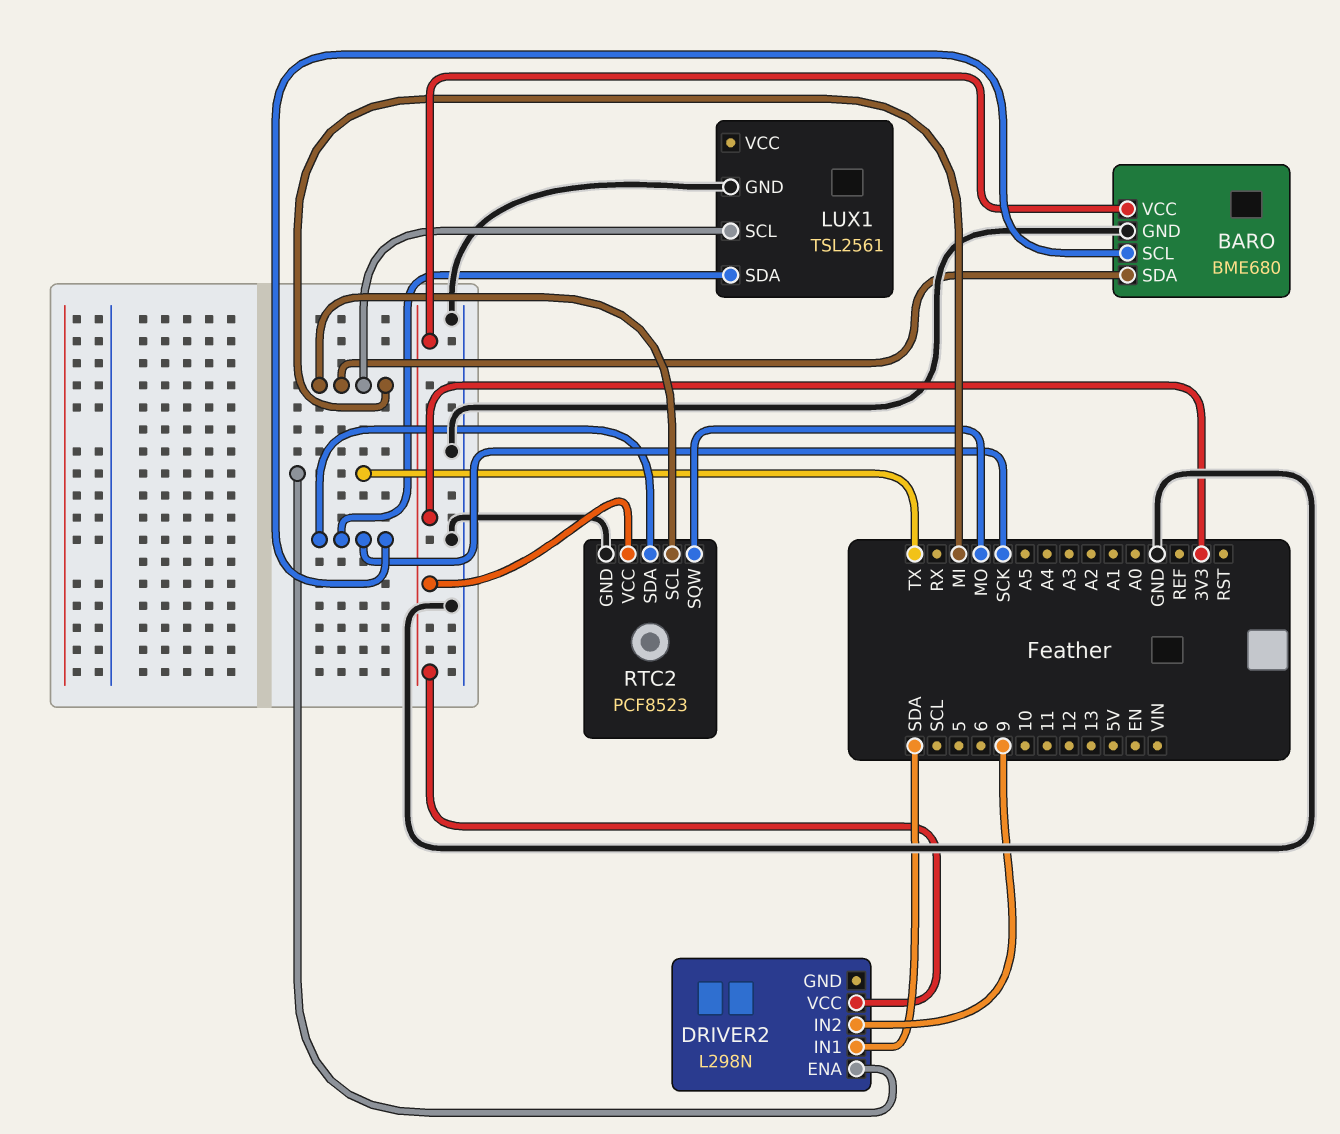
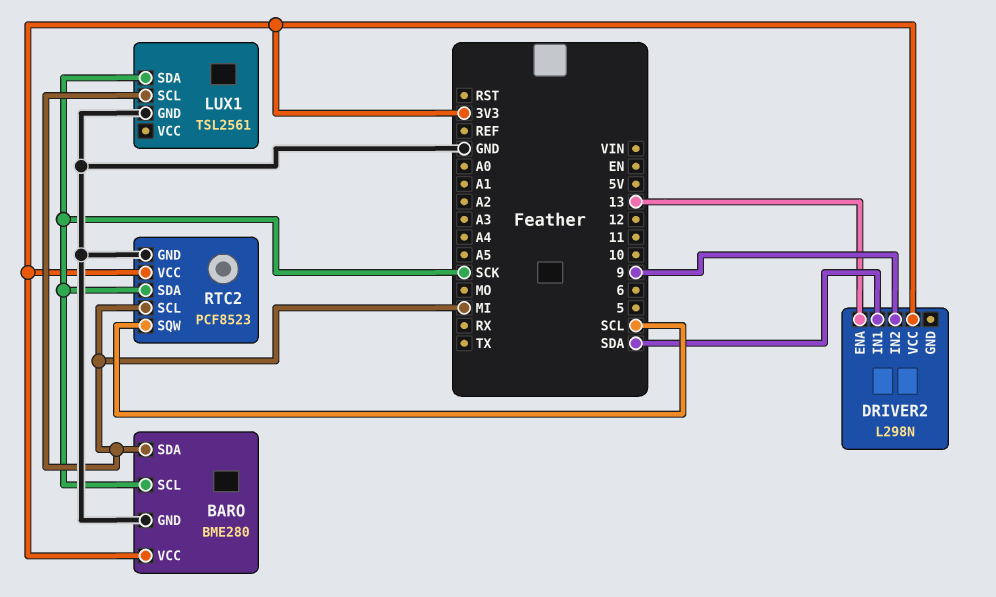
BARO: BME680 -> BME280
DRIVER2 pin ENA: TX -> 13
RTC2 pin SQW: MO -> SCL

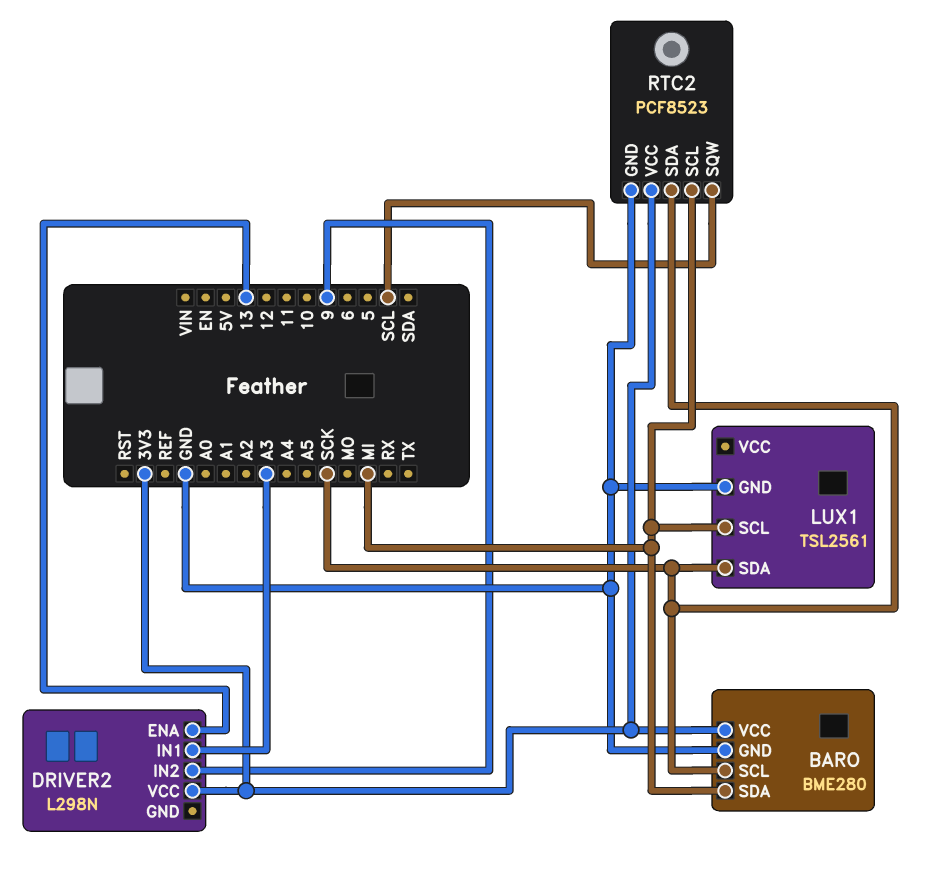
DRIVER2 pin IN1: SDA -> A3

